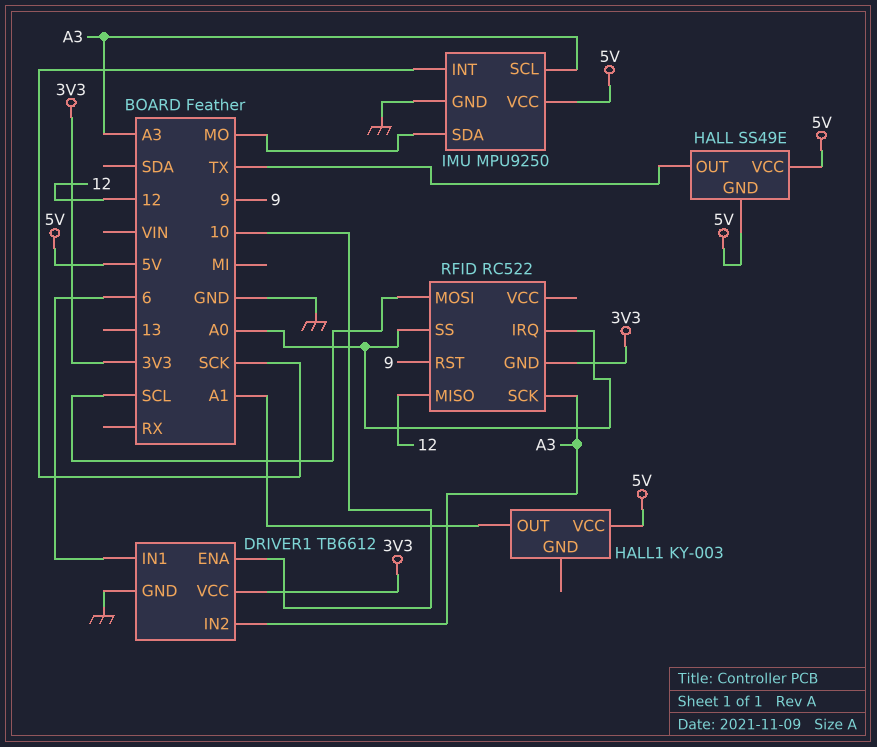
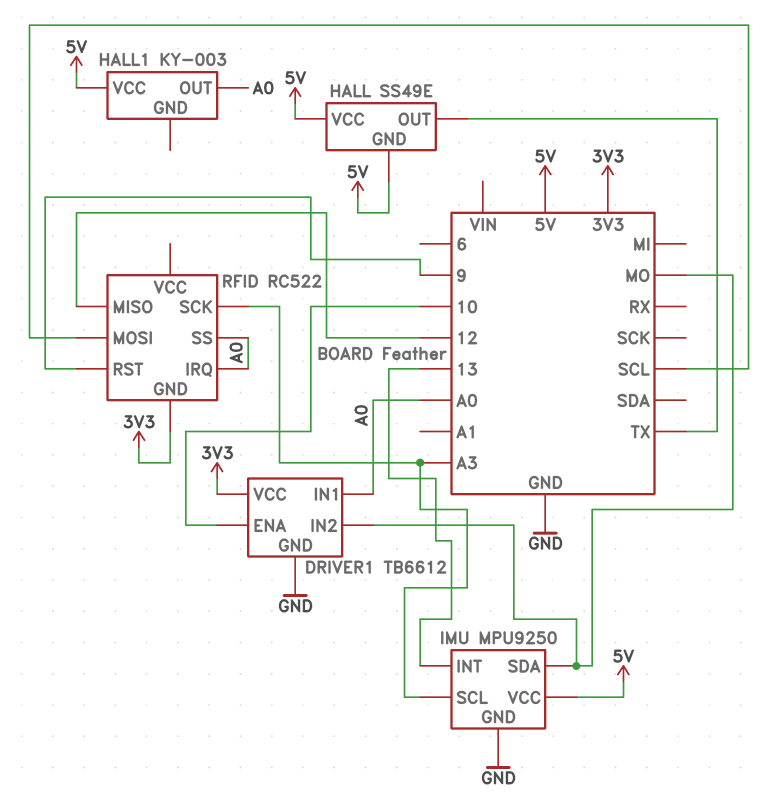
DRIVER1 pin IN1: 6 -> A0
DRIVER1 pin IN2: A3 -> MO
HALL1 pin OUT: A1 -> A0
IMU pin INT: SCK -> 13

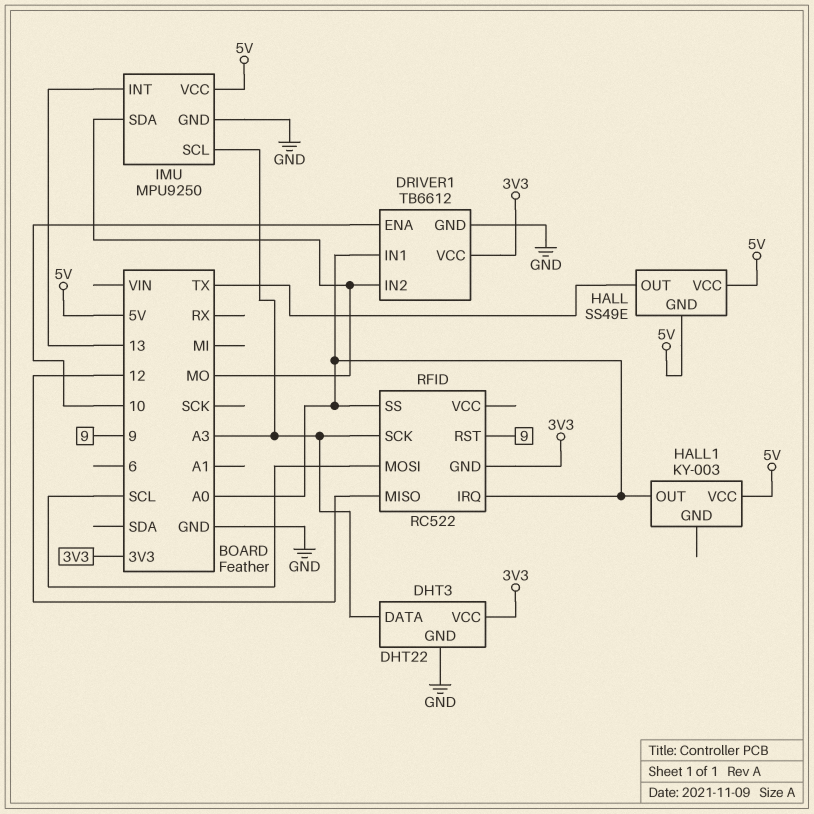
DHT3: none -> DHT22
DHT3 pin DATA: none -> A3
DHT3 pin GND: none -> GND
DHT3 pin VCC: none -> 3V3

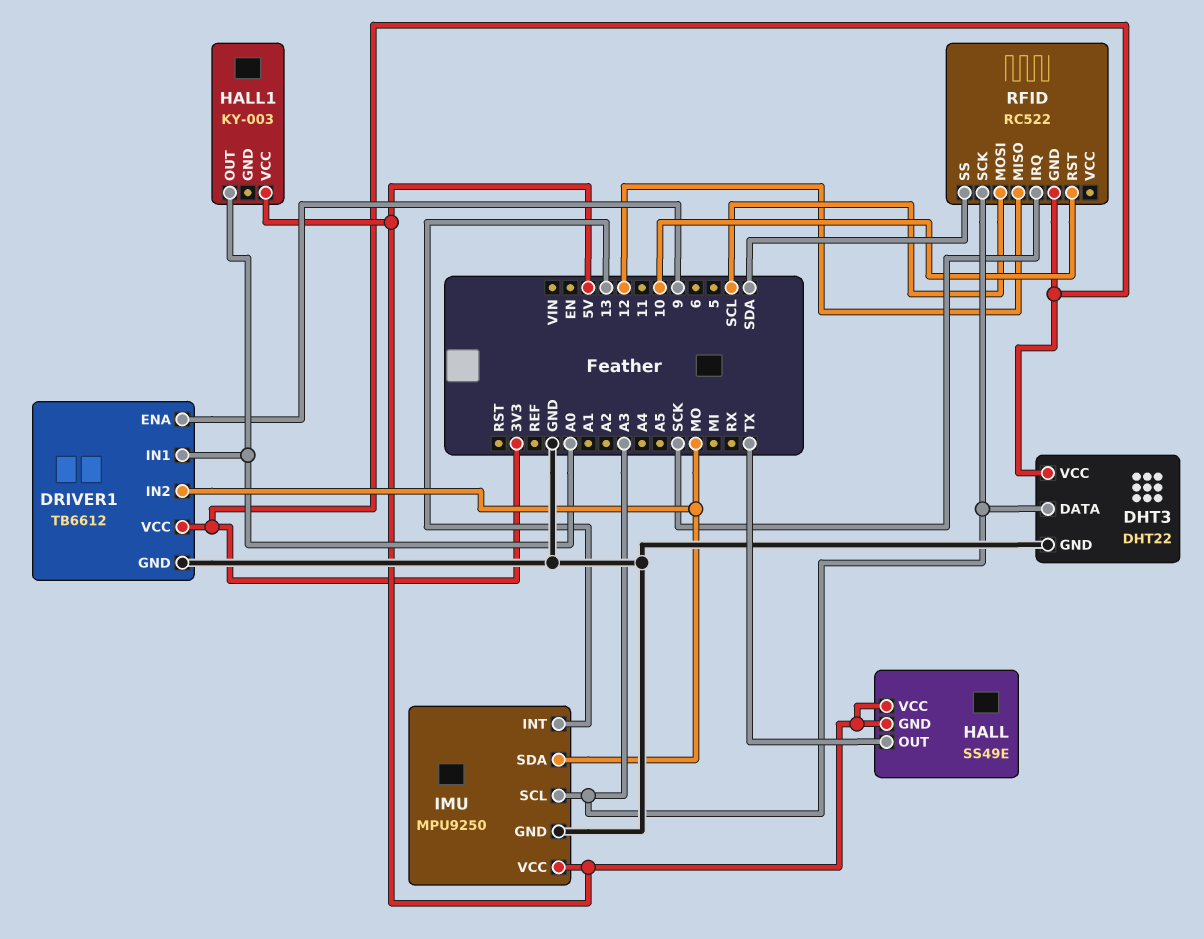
DRIVER1 pin ENA: 10 -> 9
RFID pin IRQ: A0 -> SCK
RFID pin RST: 9 -> 10
RFID pin SS: A0 -> SDA

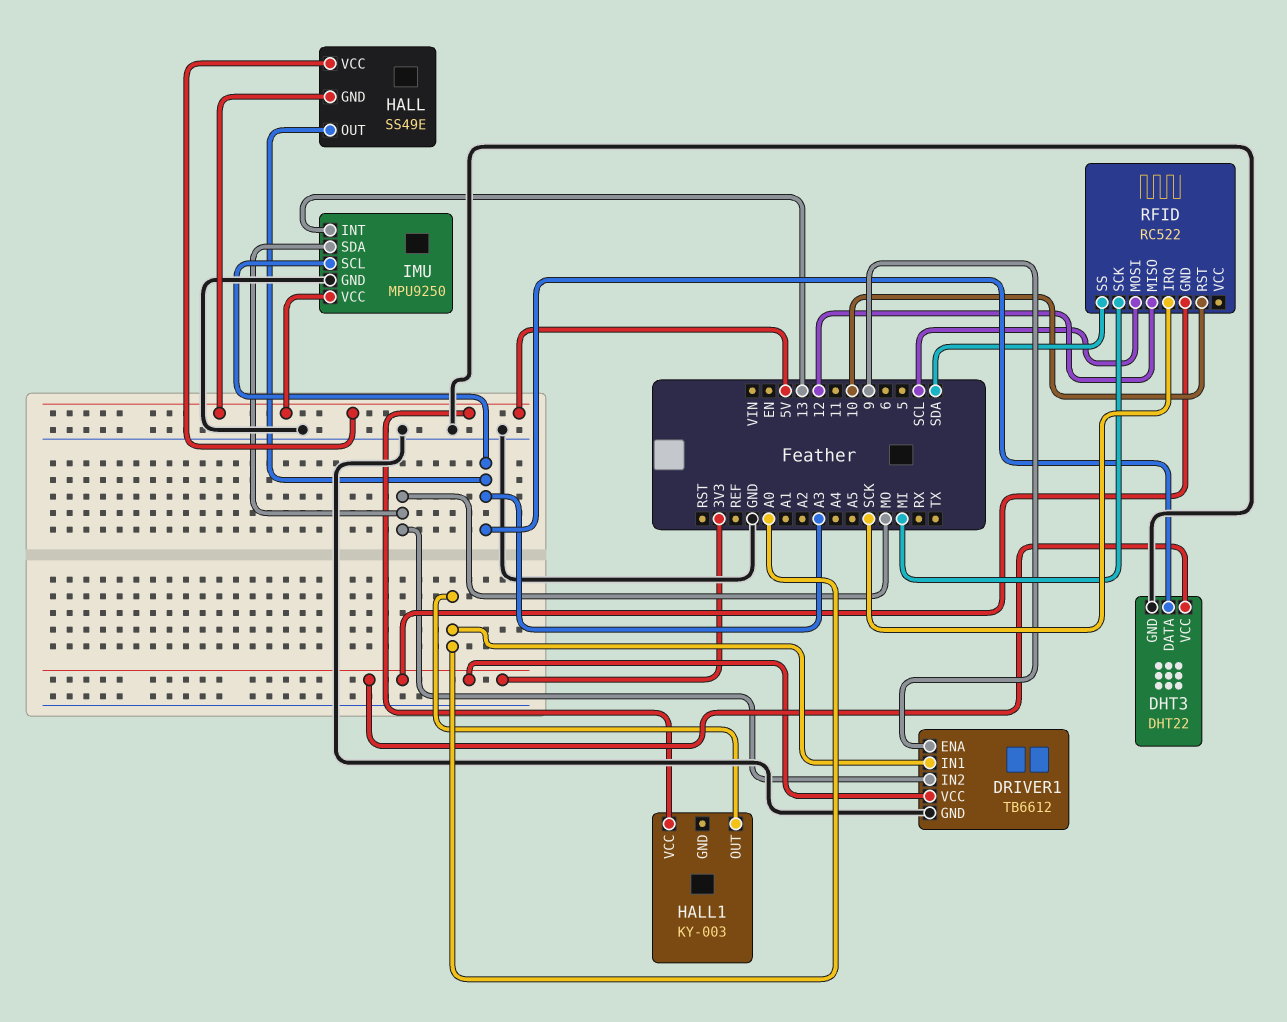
HALL pin OUT: TX -> A3
RFID pin SCK: A3 -> MI

